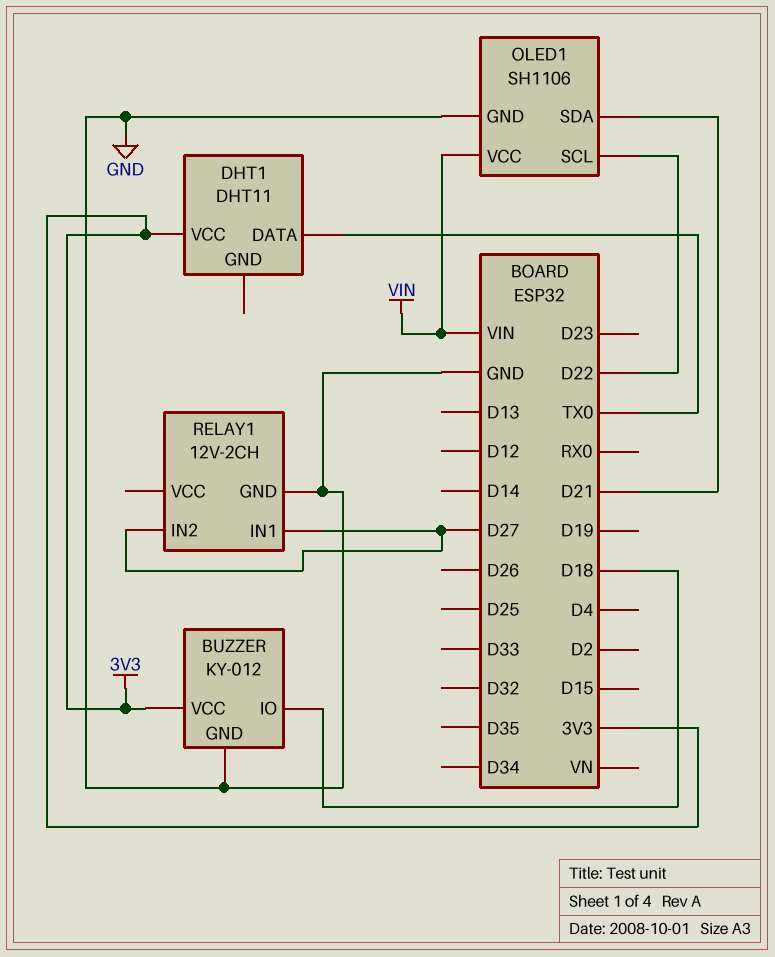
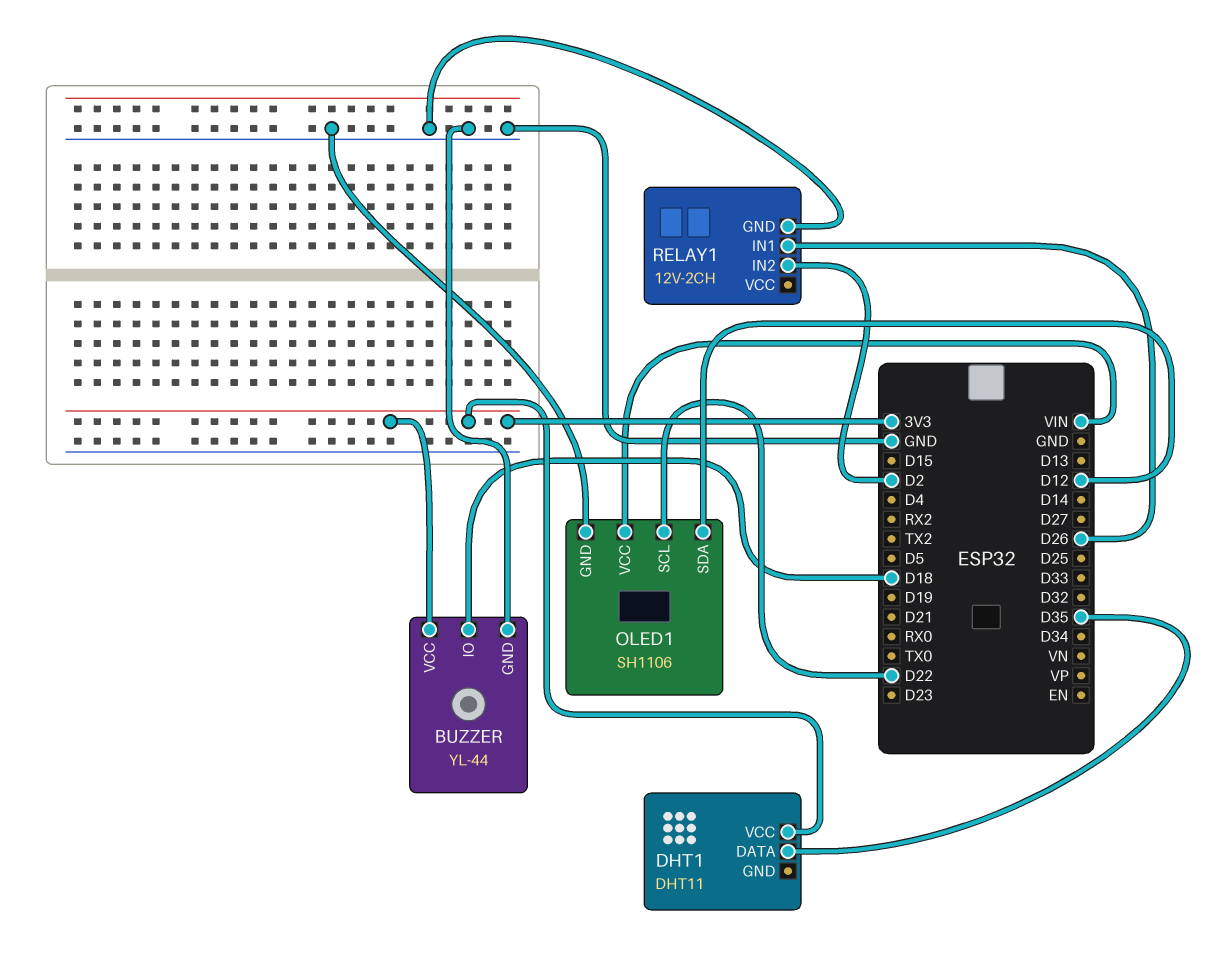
BUZZER: KY-012 -> YL-44
DHT1 pin DATA: TX0 -> D35
OLED1 pin SDA: D21 -> D12
RELAY1 pin IN1: D27 -> D26
RELAY1 pin IN2: D27 -> D2

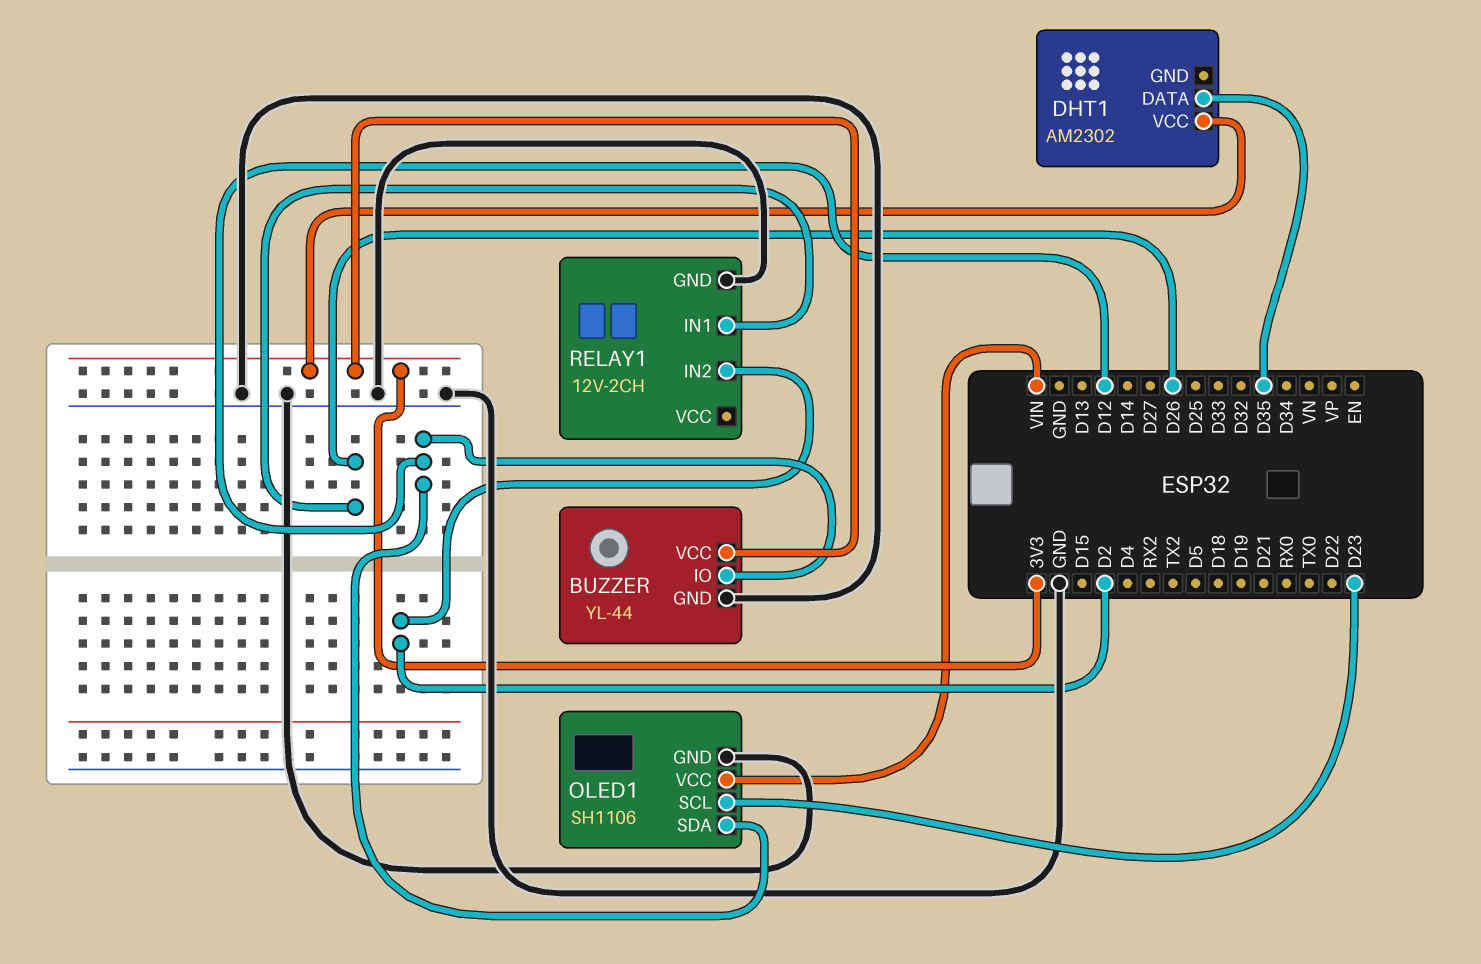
BUZZER pin IO: D18 -> D12
DHT1: DHT11 -> AM2302
OLED1 pin SCL: D22 -> D23

